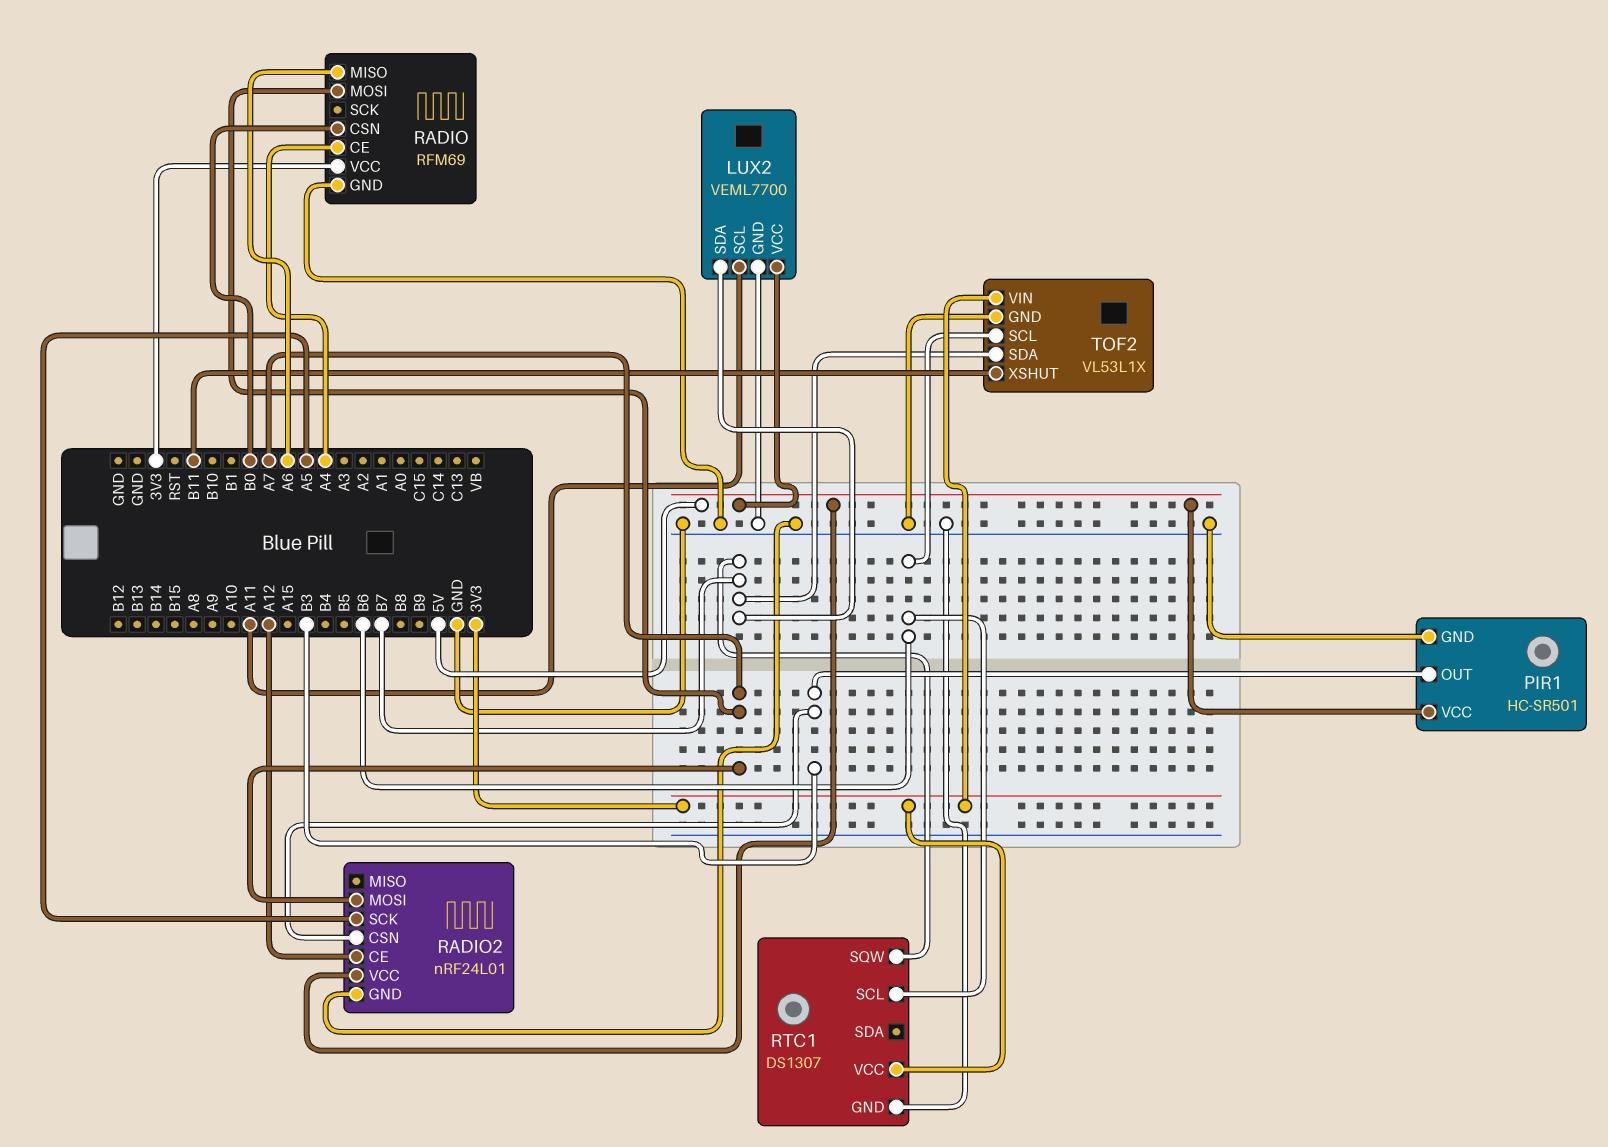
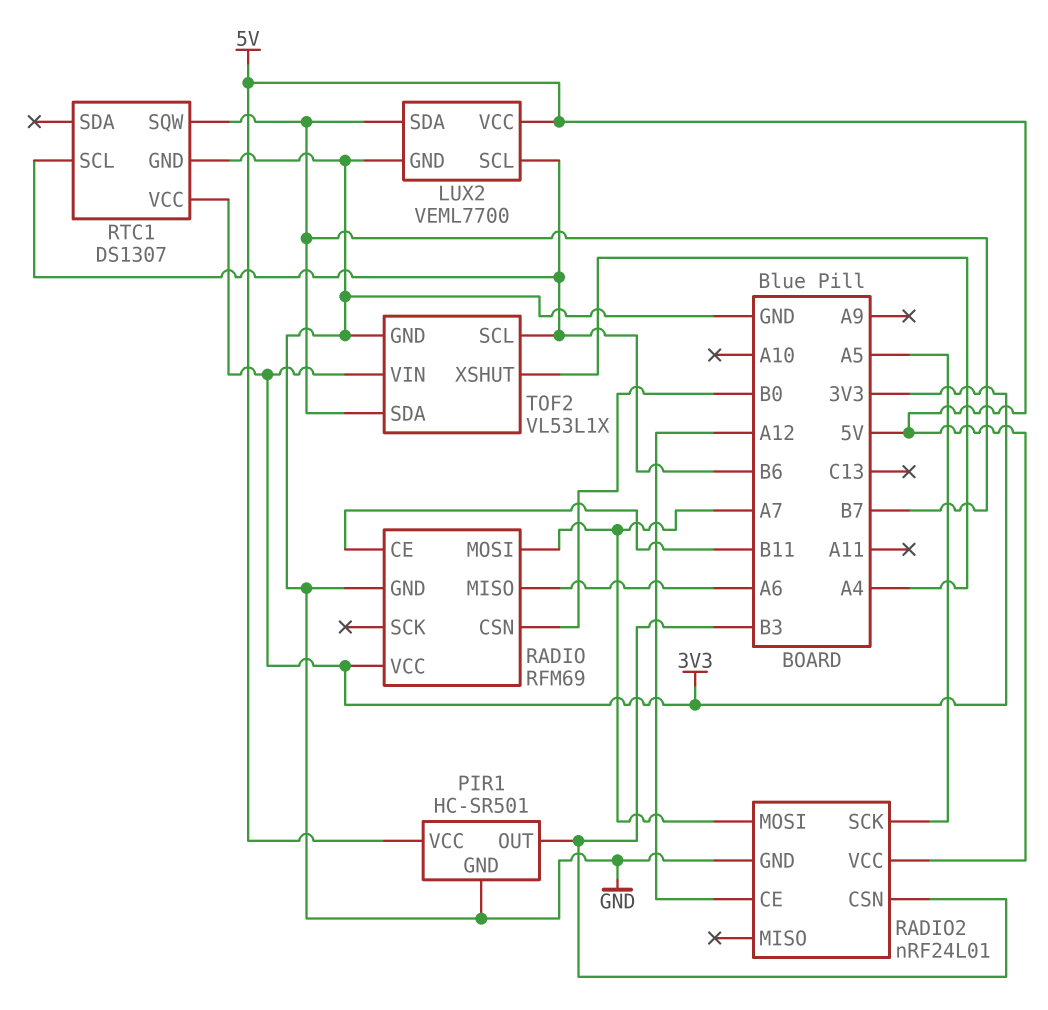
LUX2 pin SCL: A11 -> B6
RADIO pin CE: A4 -> B11
TOF2 pin XSHUT: B11 -> A4

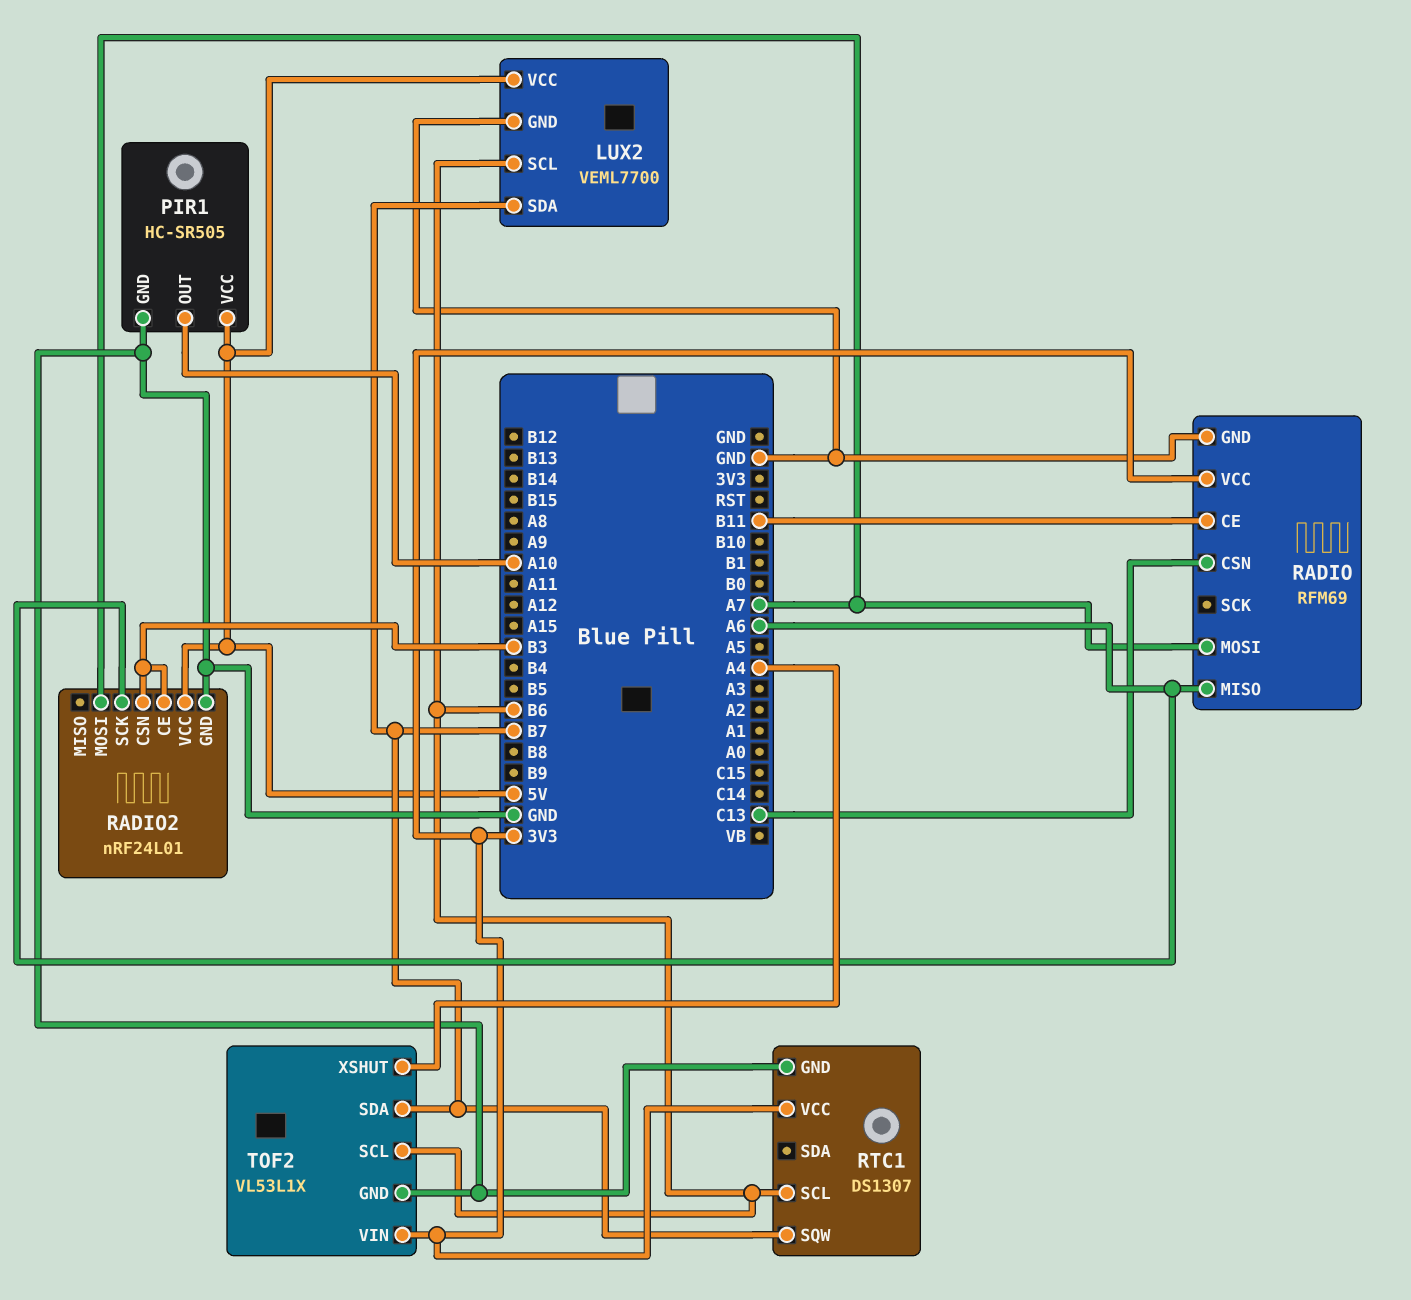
PIR1: HC-SR501 -> HC-SR505
PIR1 pin OUT: B3 -> A10
RADIO pin CSN: B0 -> C13
RADIO2 pin CE: A12 -> B3
RADIO2 pin SCK: A5 -> A6

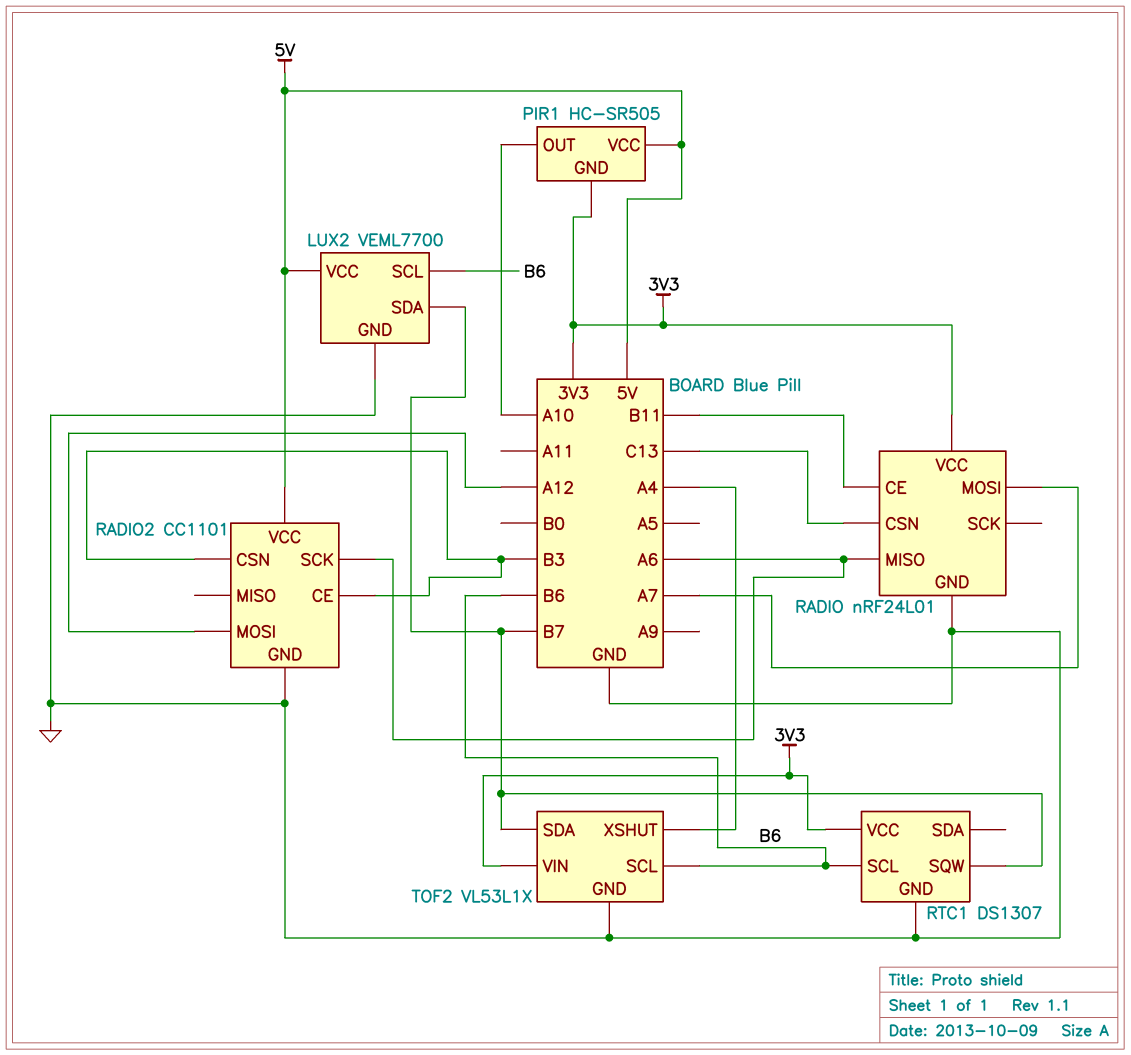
PIR1 pin GND: GND -> 3V3
RADIO: RFM69 -> nRF24L01
RADIO2: nRF24L01 -> CC1101
RADIO2 pin MOSI: A7 -> A12

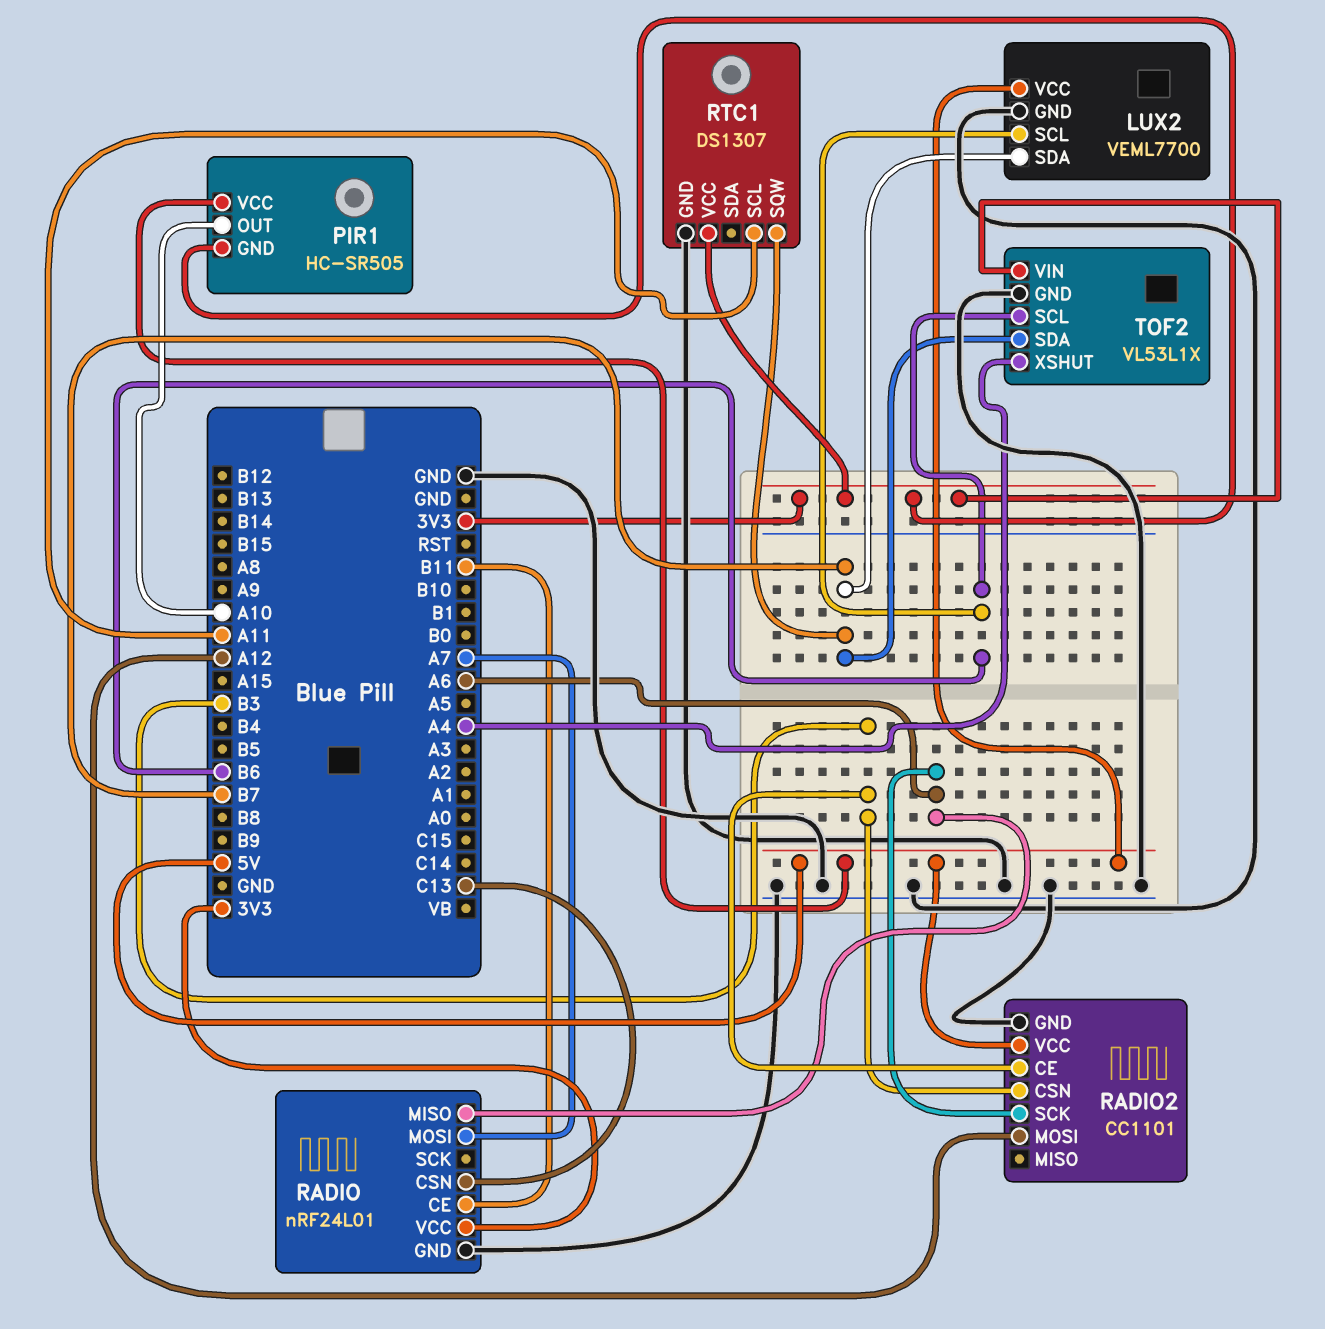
RTC1 pin SCL: B6 -> A11

